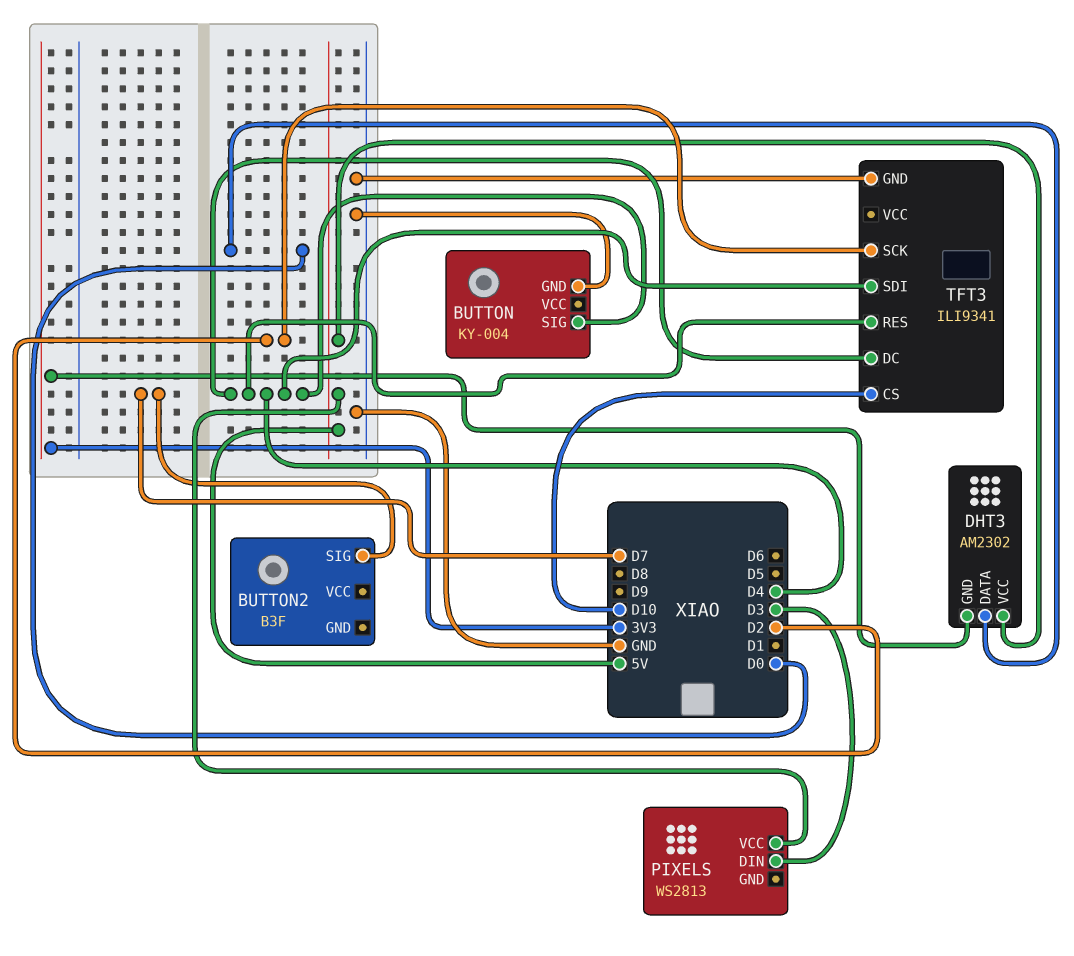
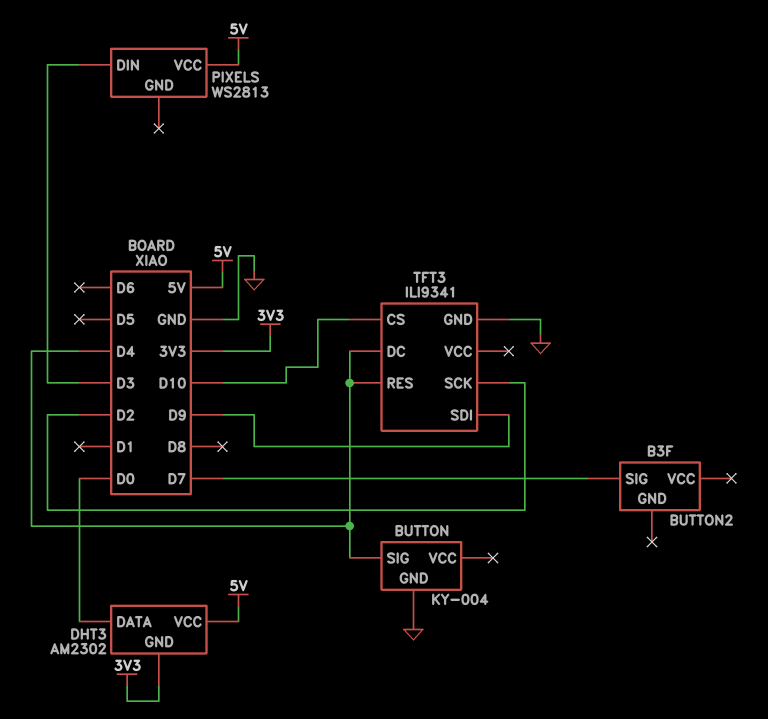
TFT3 pin SDI: D4 -> D9

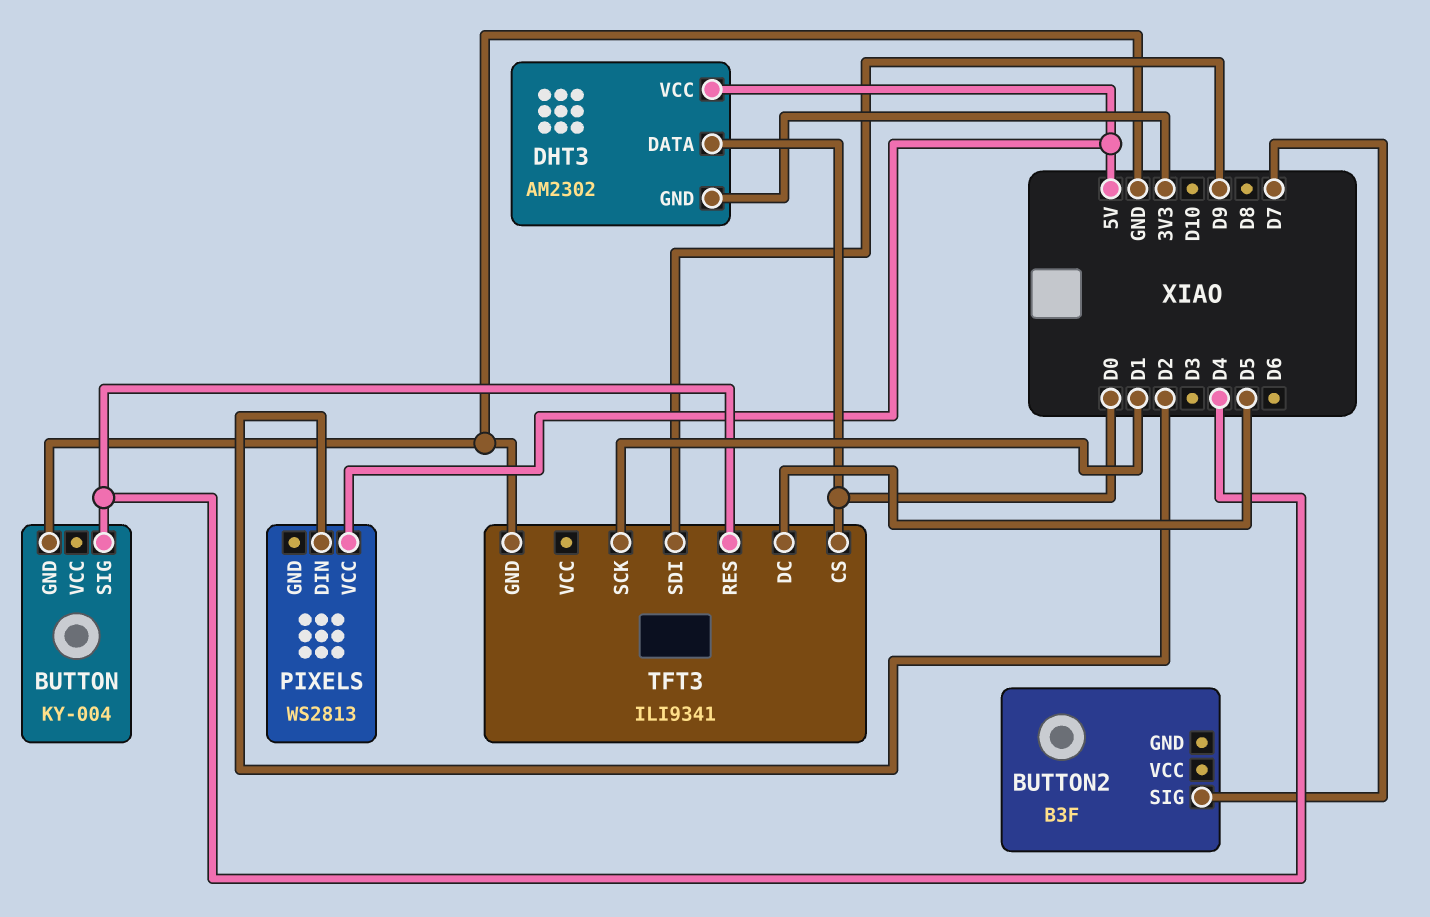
PIXELS pin DIN: D3 -> D2
TFT3 pin CS: D10 -> D0
TFT3 pin DC: D4 -> D5
TFT3 pin SCK: D2 -> D1

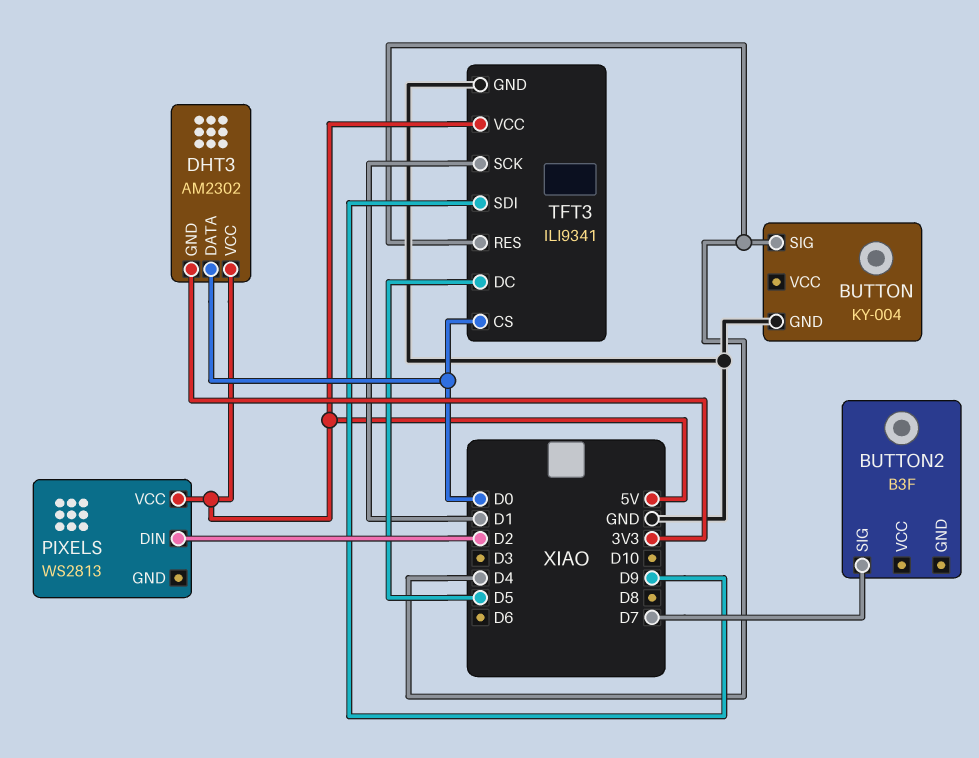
TFT3 pin VCC: none -> 5V

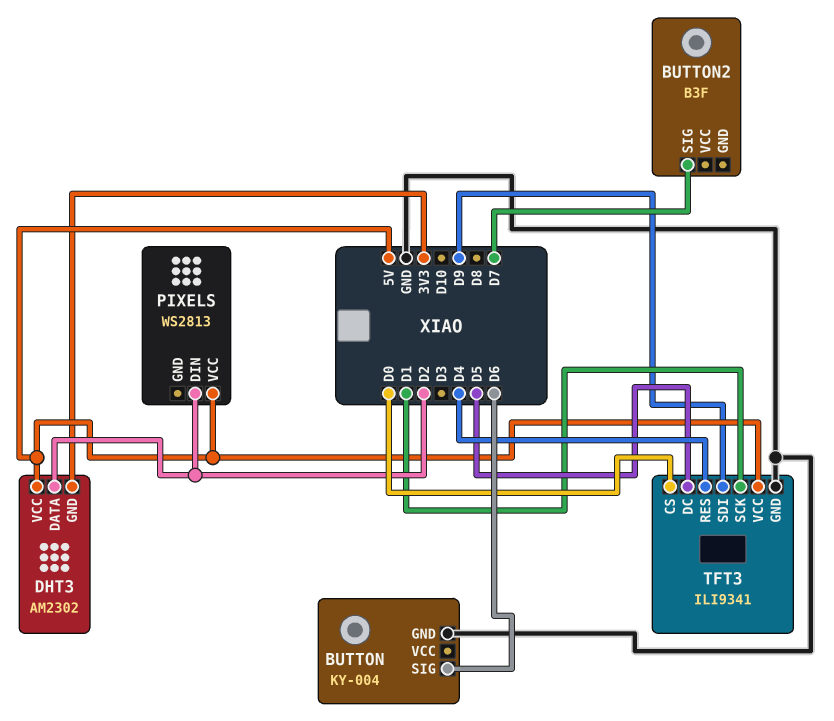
BUTTON pin SIG: D4 -> D6
DHT3 pin DATA: D0 -> D2

